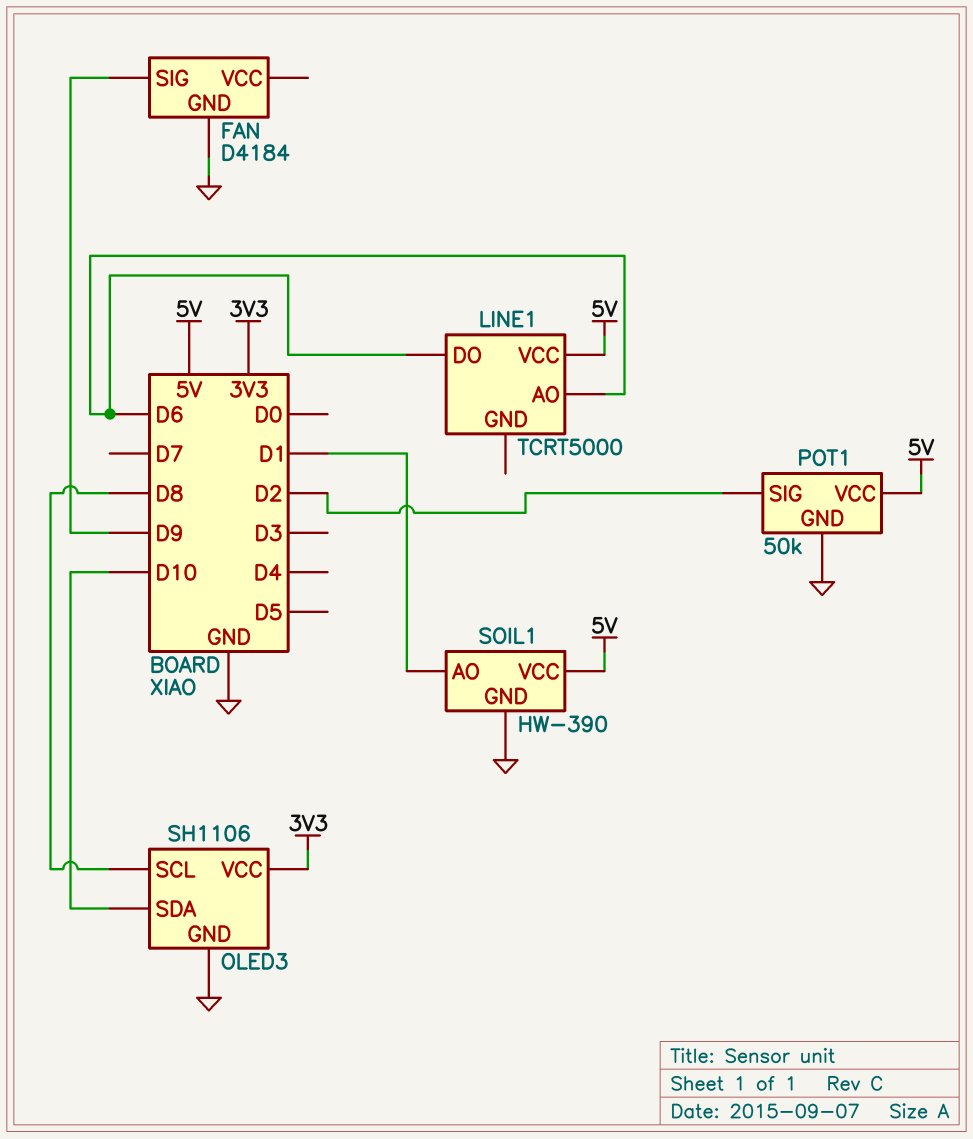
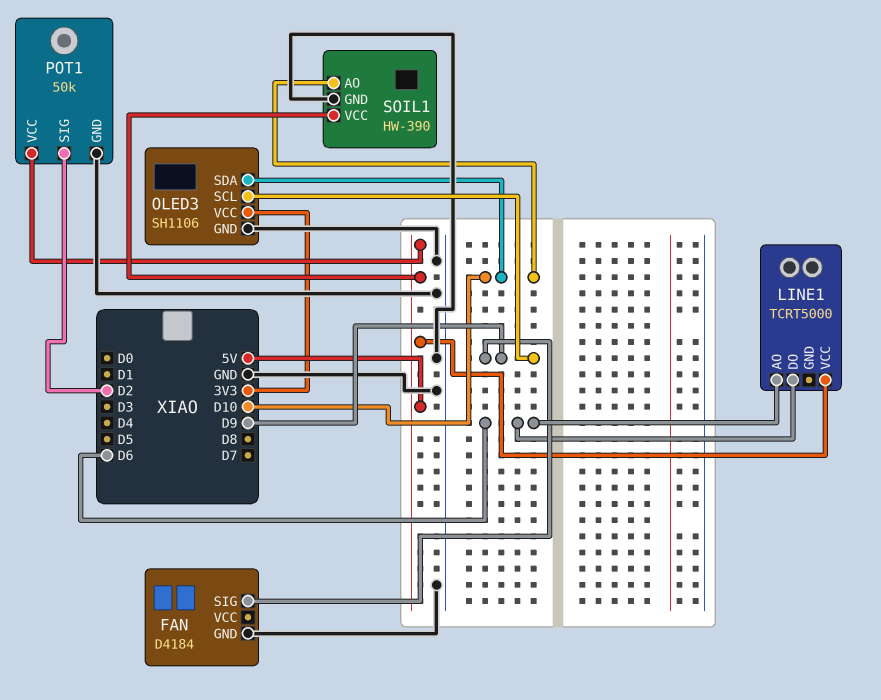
OLED3 pin SCL: D8 -> D9
SOIL1 pin AO: D1 -> D10

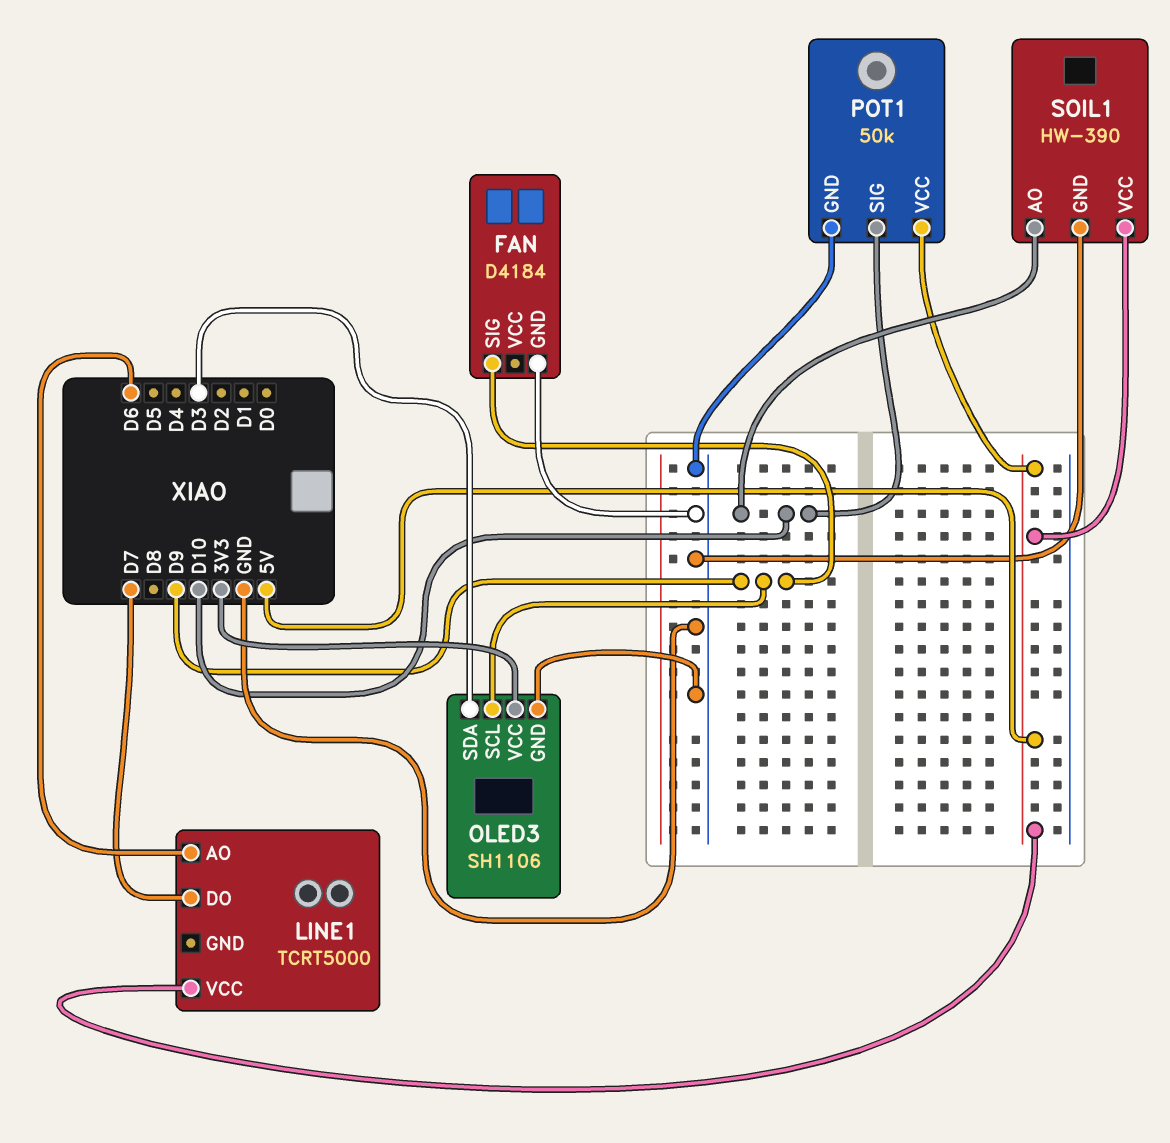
LINE1 pin DO: D6 -> D7
OLED3 pin SDA: D10 -> D3
POT1 pin SIG: D2 -> D10

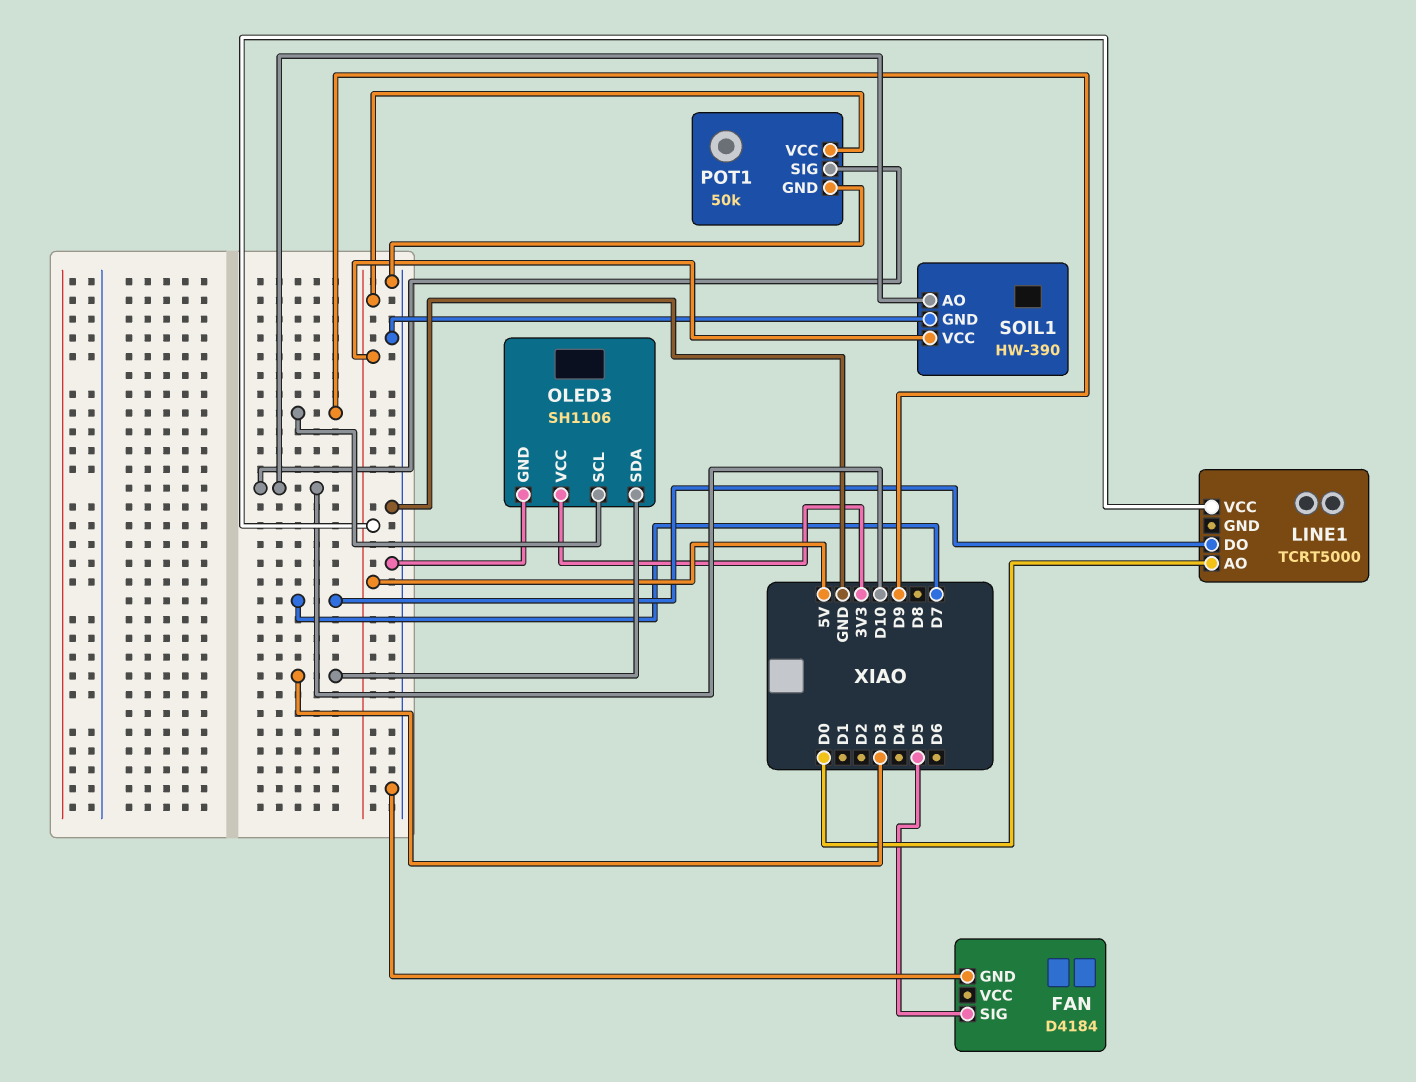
FAN pin SIG: D9 -> D5
LINE1 pin AO: D6 -> D0

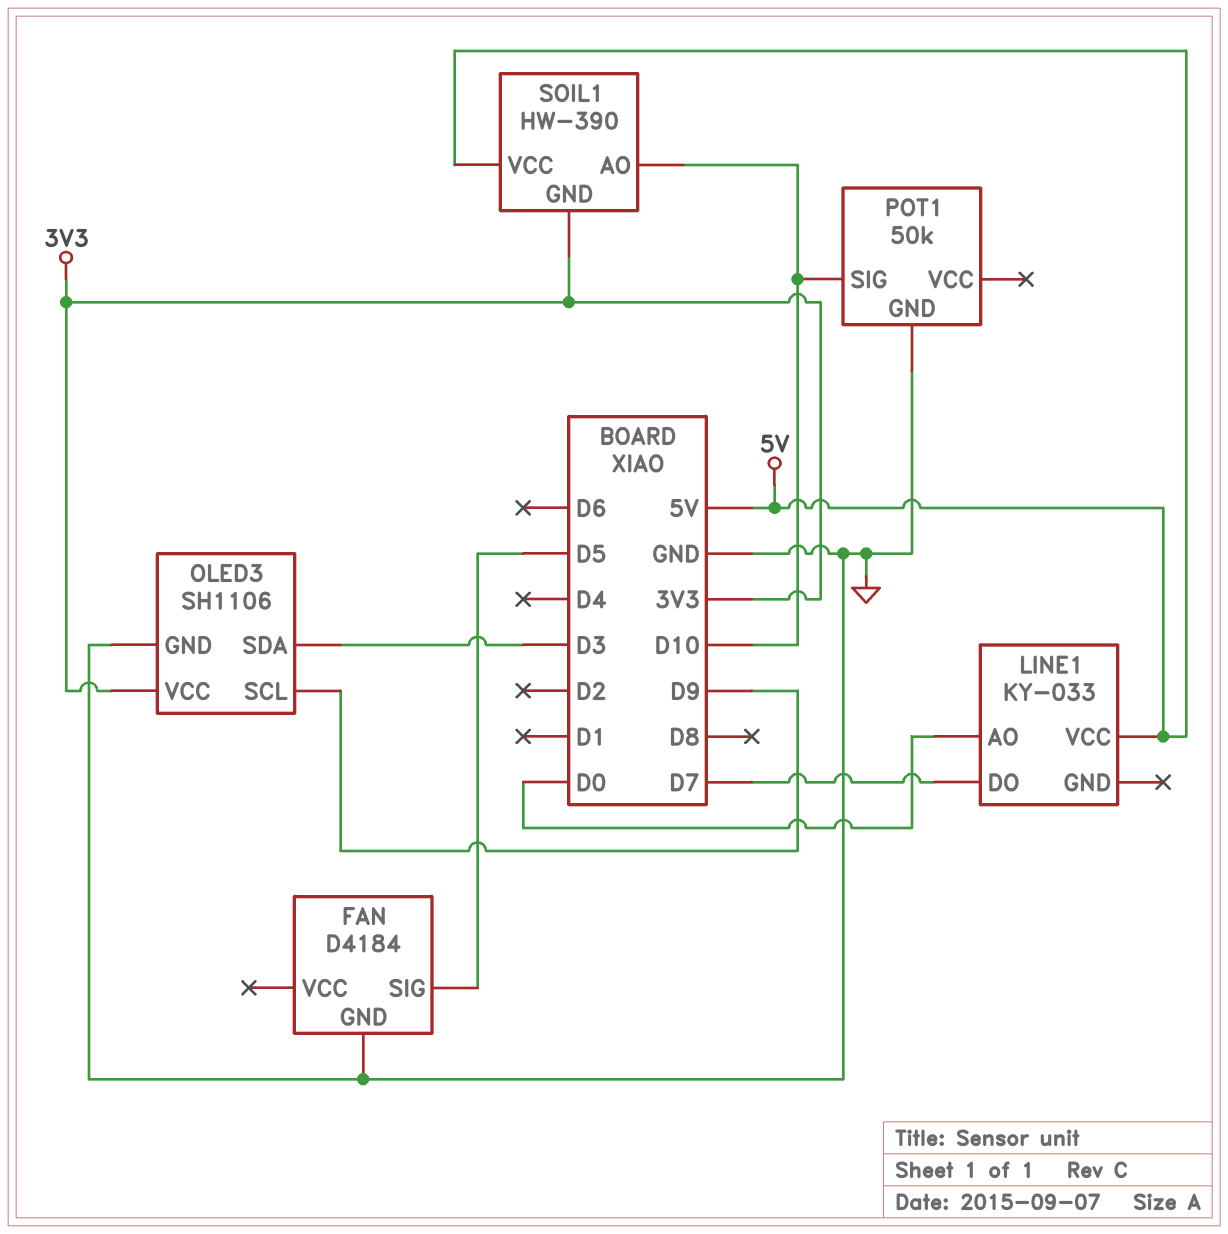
LINE1: TCRT5000 -> KY-033
POT1 pin VCC: 5V -> none
SOIL1 pin GND: GND -> 3V3

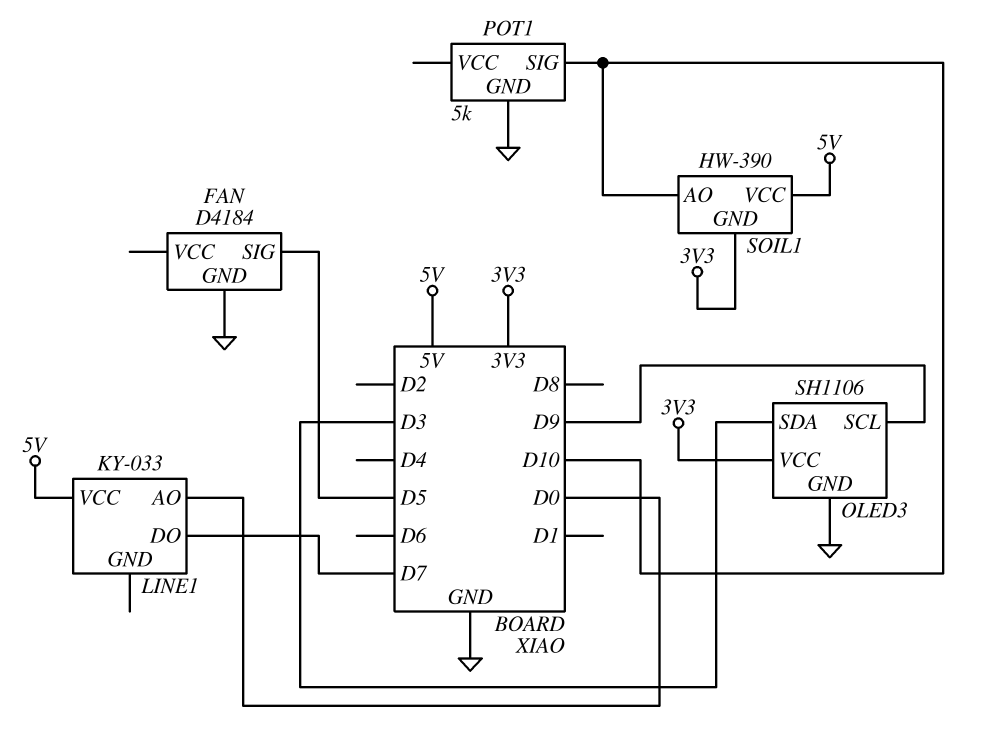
POT1: 50k -> 5k

